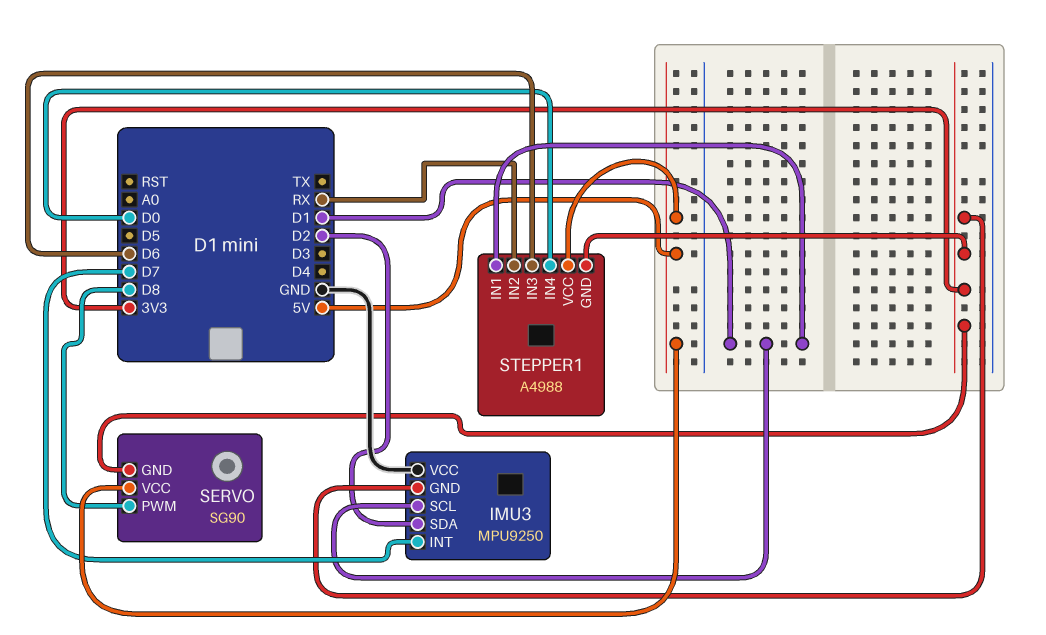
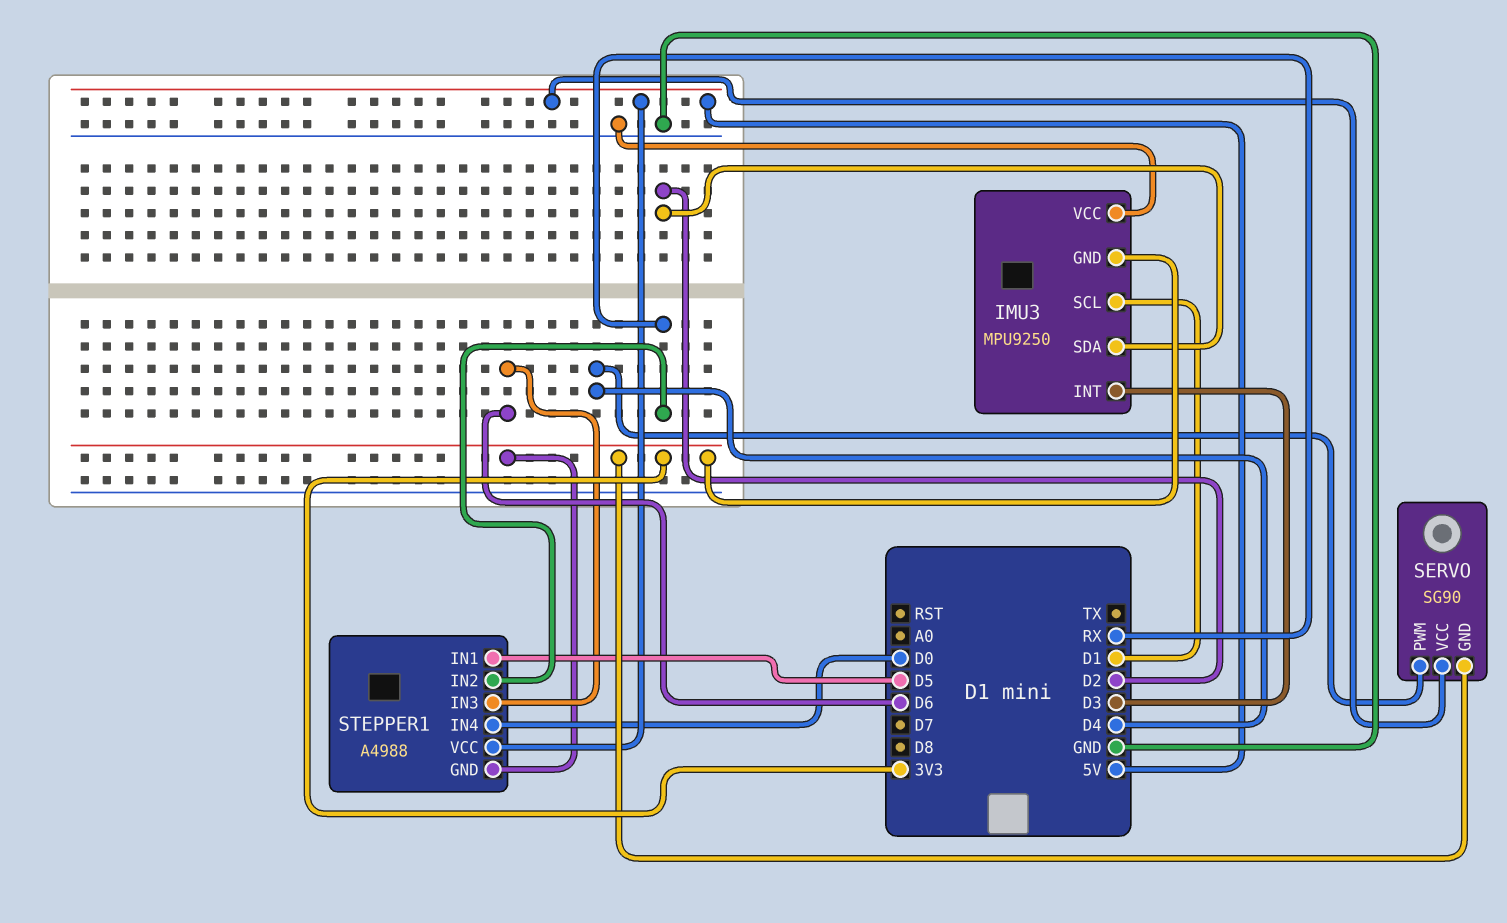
IMU3 pin INT: D7 -> D3
SERVO pin PWM: D8 -> D4
STEPPER1 pin IN1: D1 -> D5

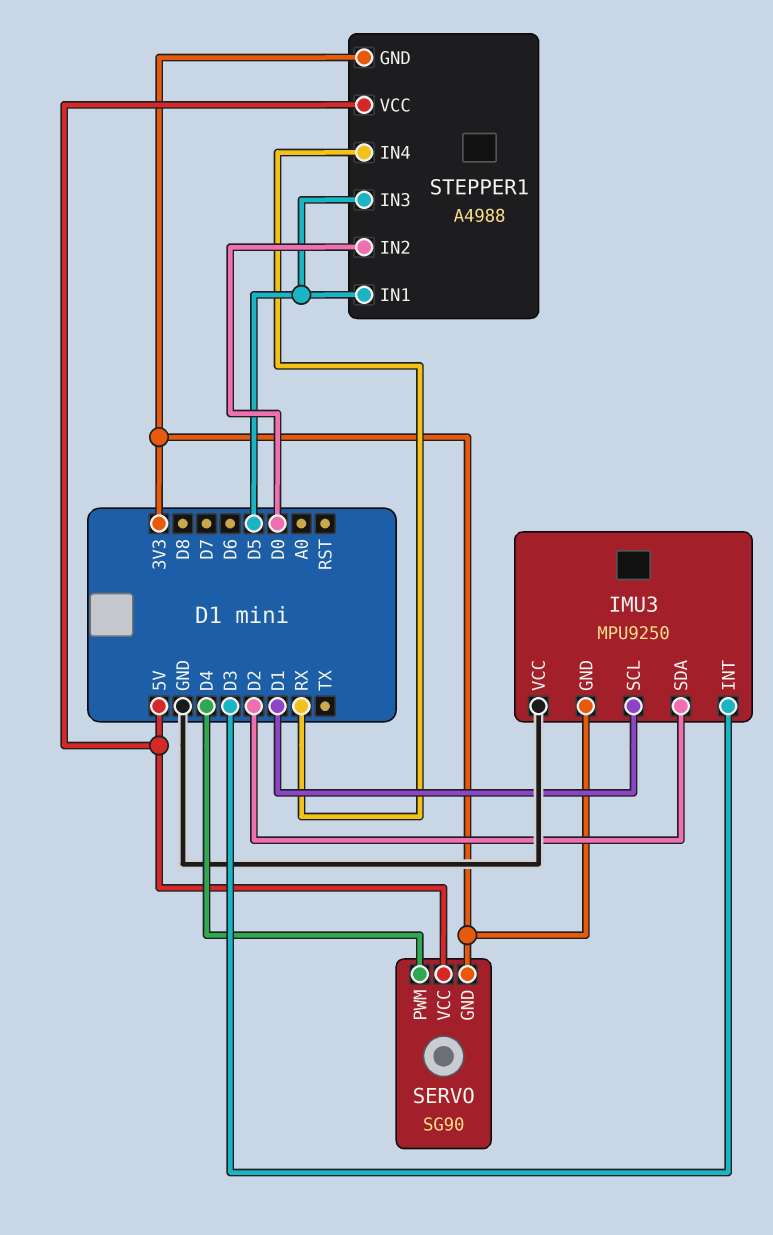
STEPPER1 pin IN2: RX -> D0
STEPPER1 pin IN3: D6 -> D5
STEPPER1 pin IN4: D0 -> RX

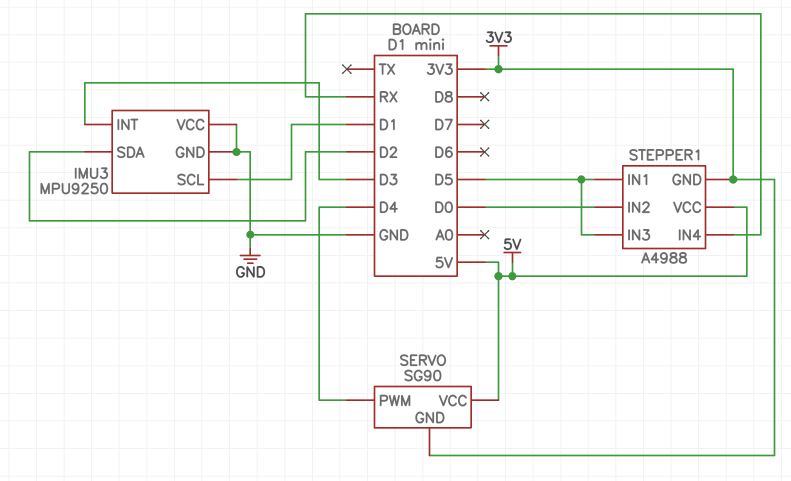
IMU3 pin GND: 3V3 -> GND

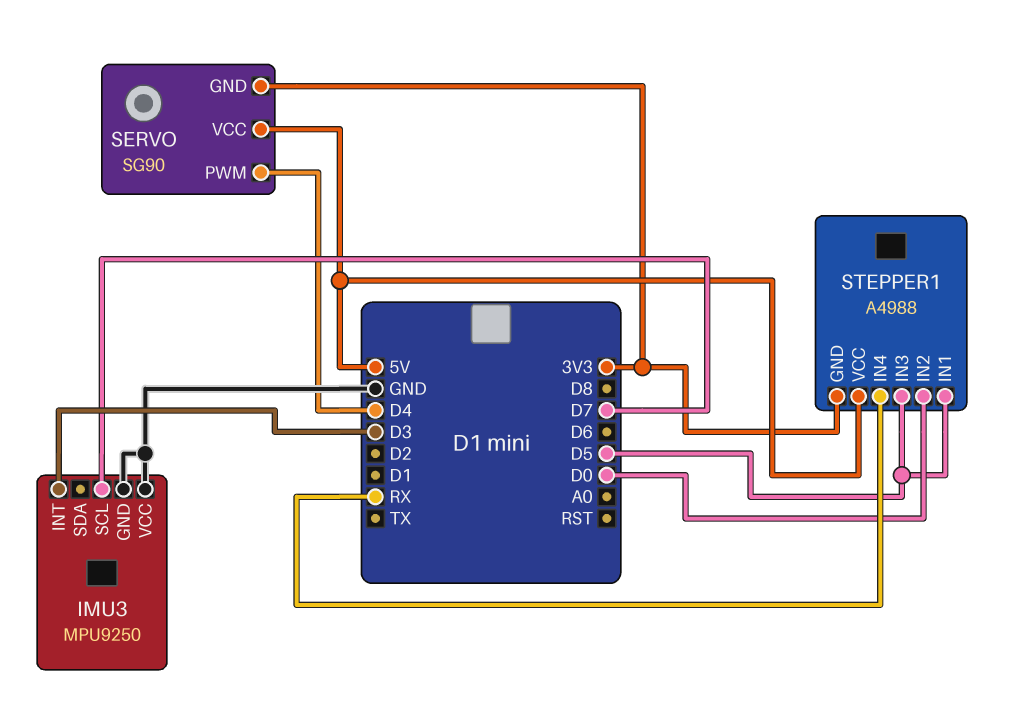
IMU3 pin SCL: D1 -> D7
IMU3 pin SDA: D2 -> none

